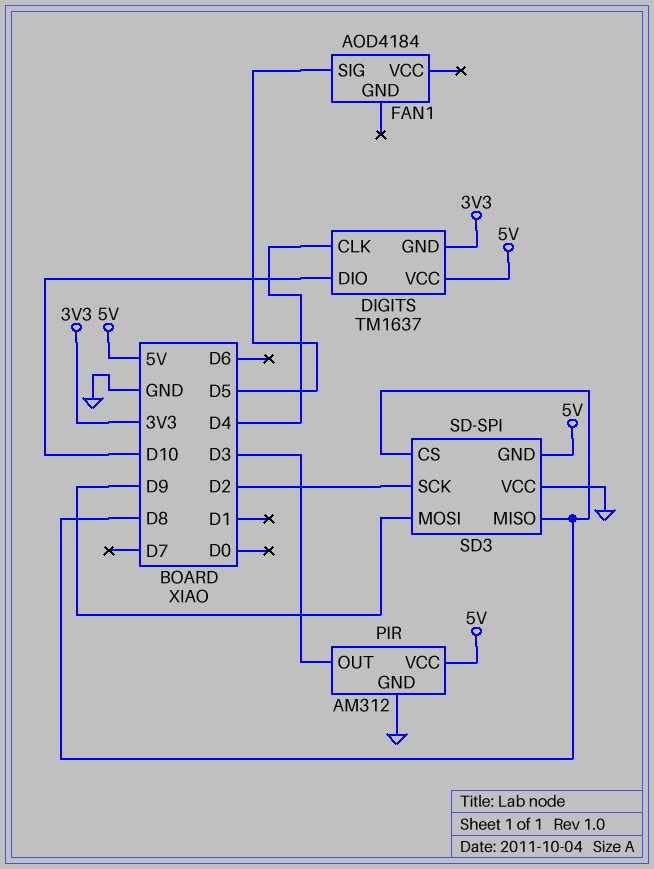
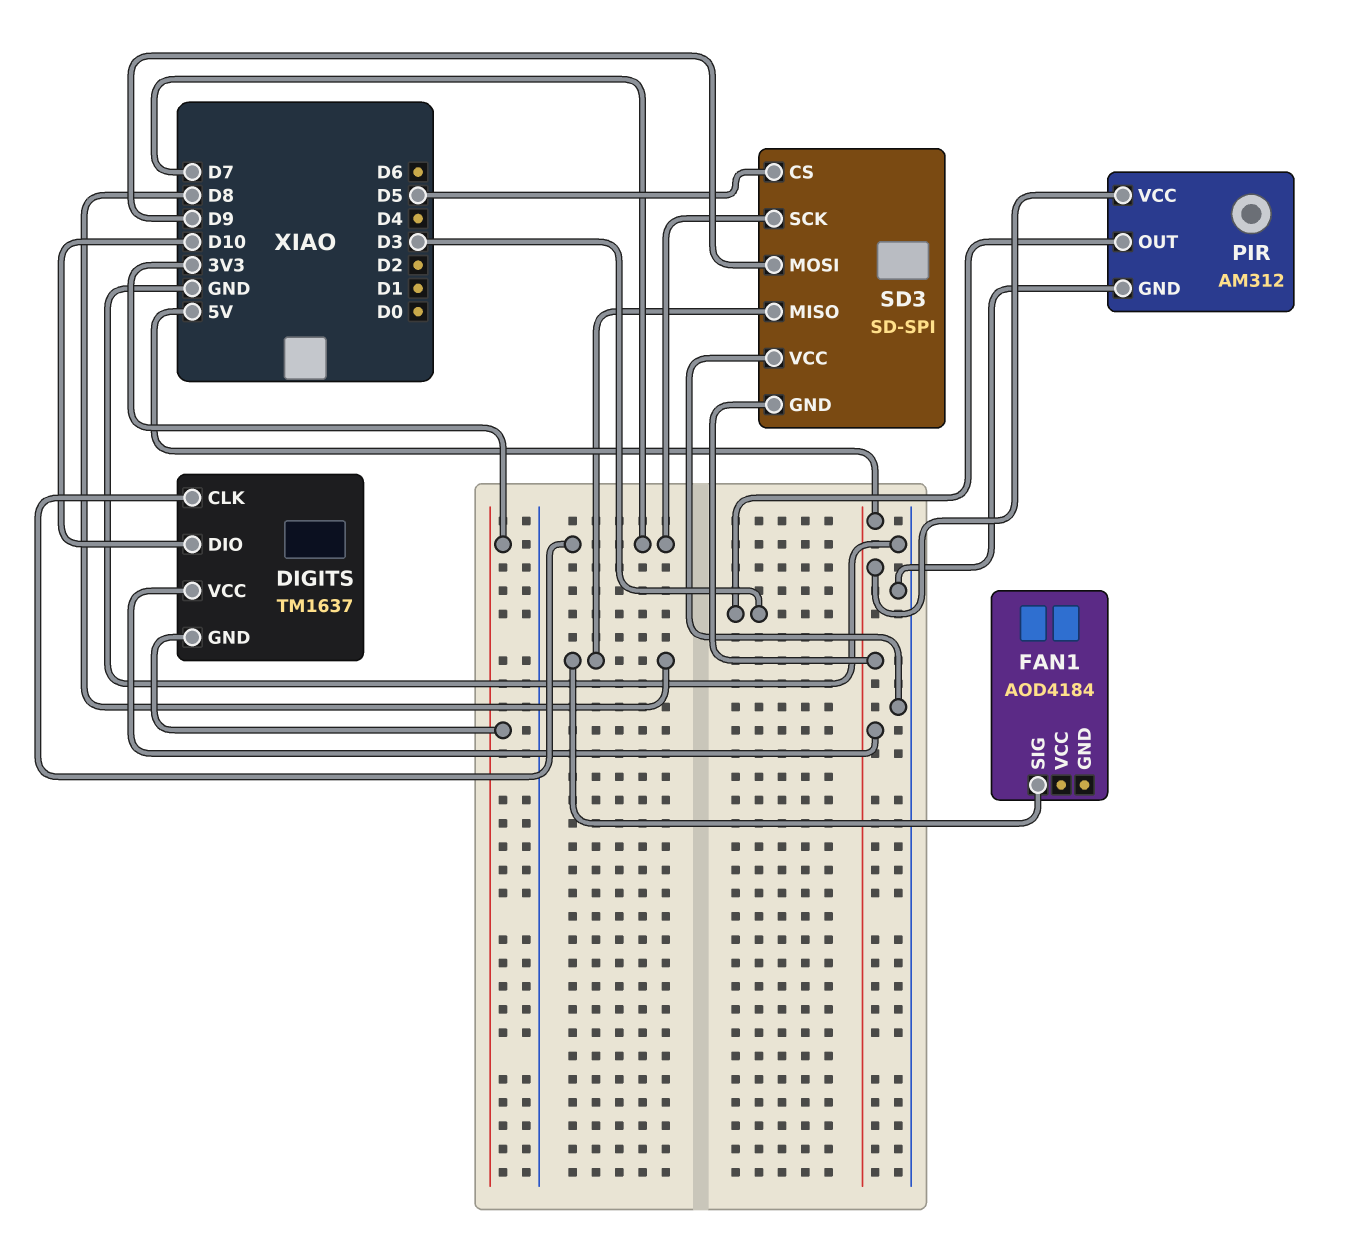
DIGITS pin CLK: D4 -> D7
FAN1 pin SIG: D5 -> D8
SD3 pin CS: D8 -> D5
SD3 pin SCK: D2 -> D7

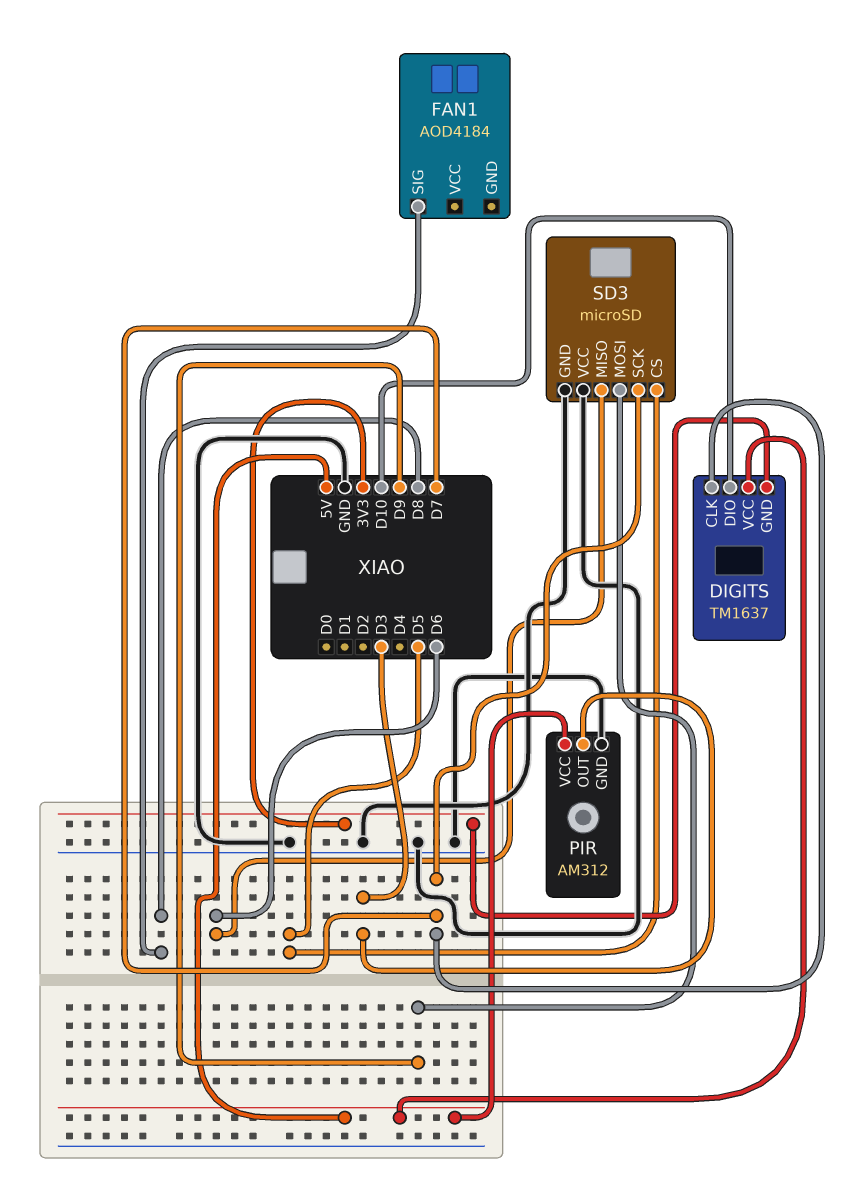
SD3: SD-SPI -> microSD
SD3 pin GND: 5V -> GND
SD3 pin MISO: D8 -> D6

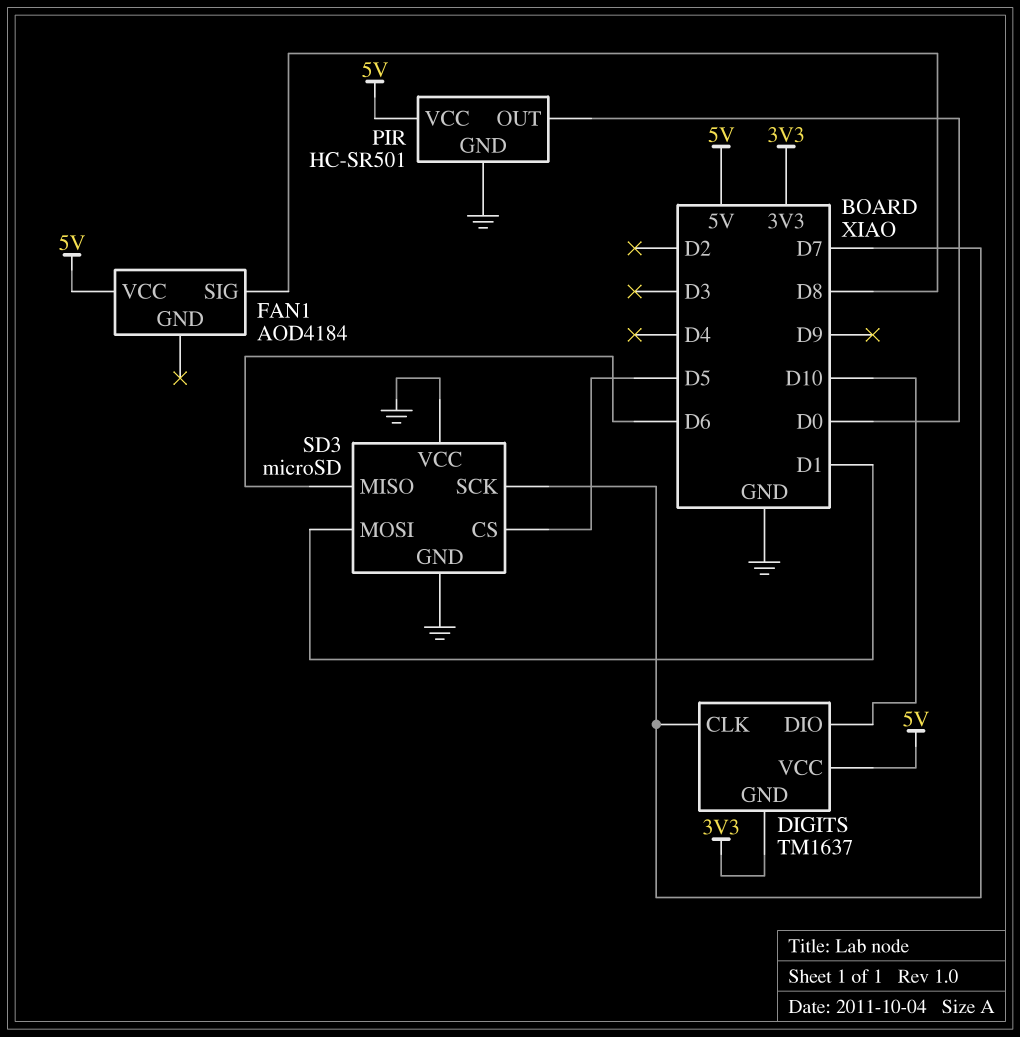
FAN1 pin VCC: none -> 5V
PIR: AM312 -> HC-SR501
PIR pin OUT: D3 -> D0
SD3 pin MOSI: D9 -> D1

